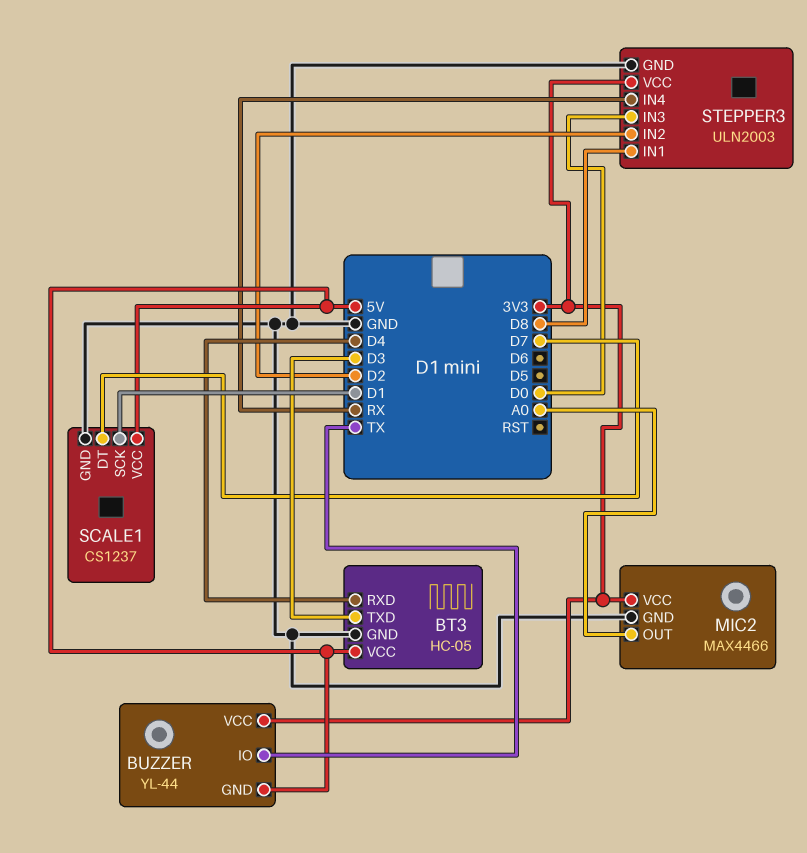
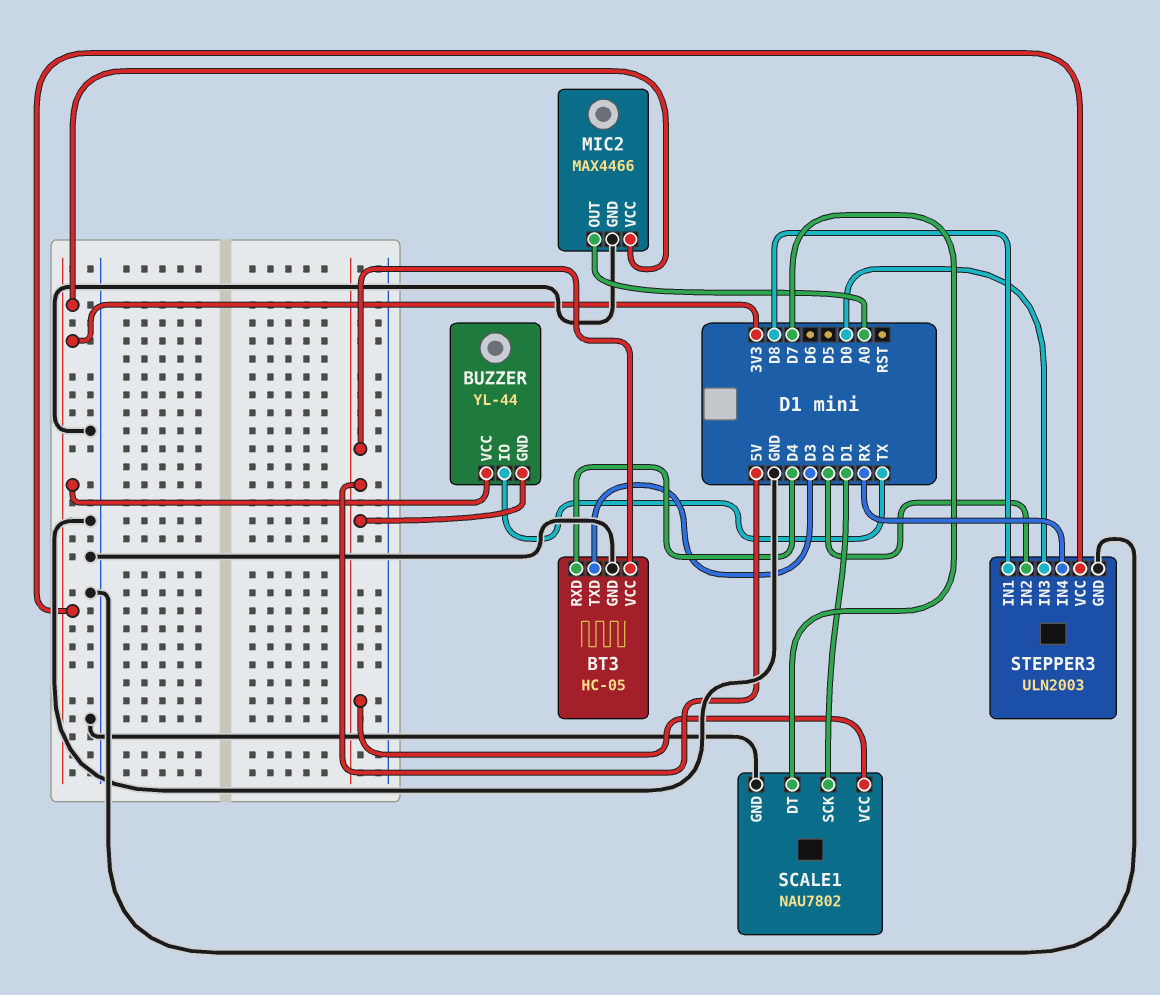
SCALE1: CS1237 -> NAU7802

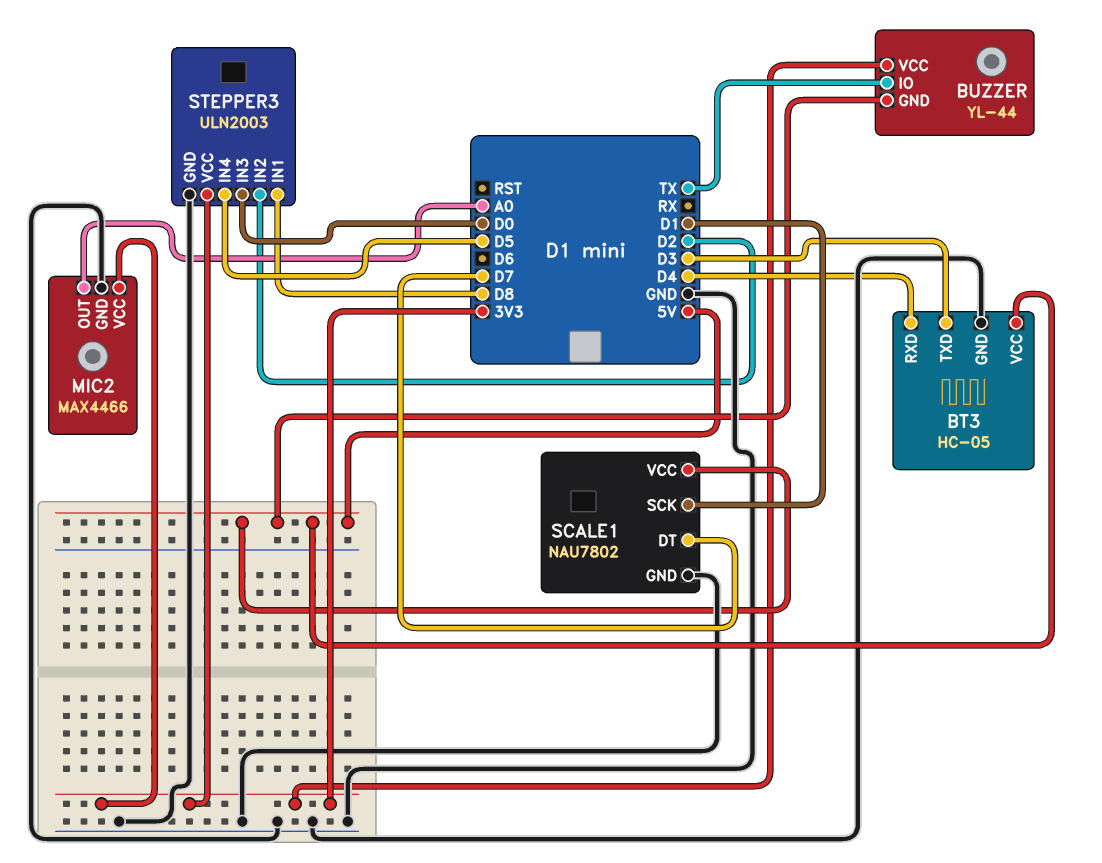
STEPPER3 pin IN4: RX -> D5

